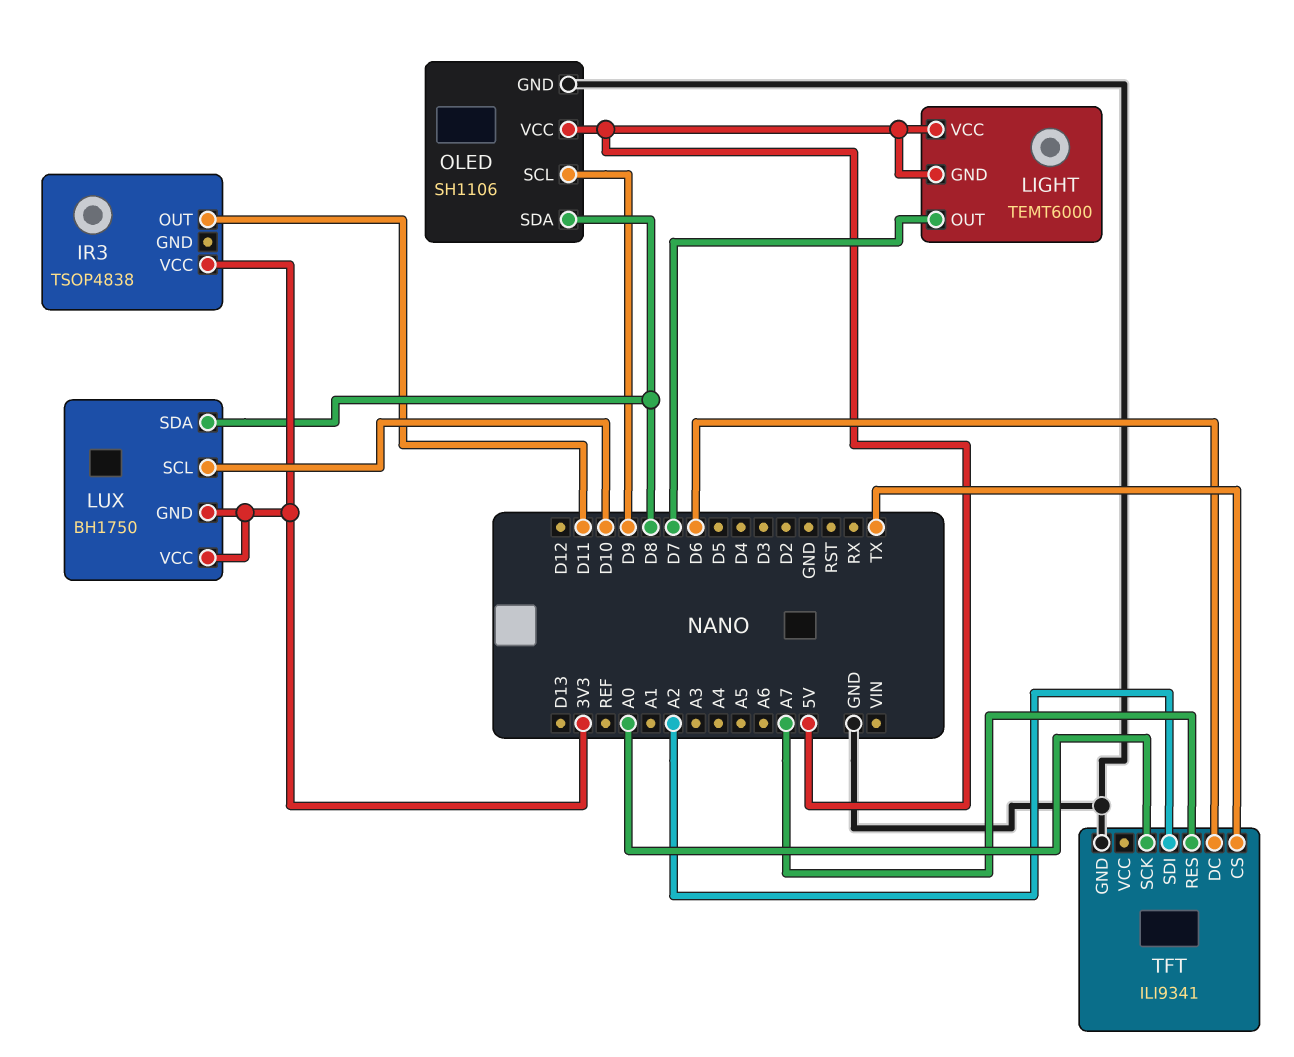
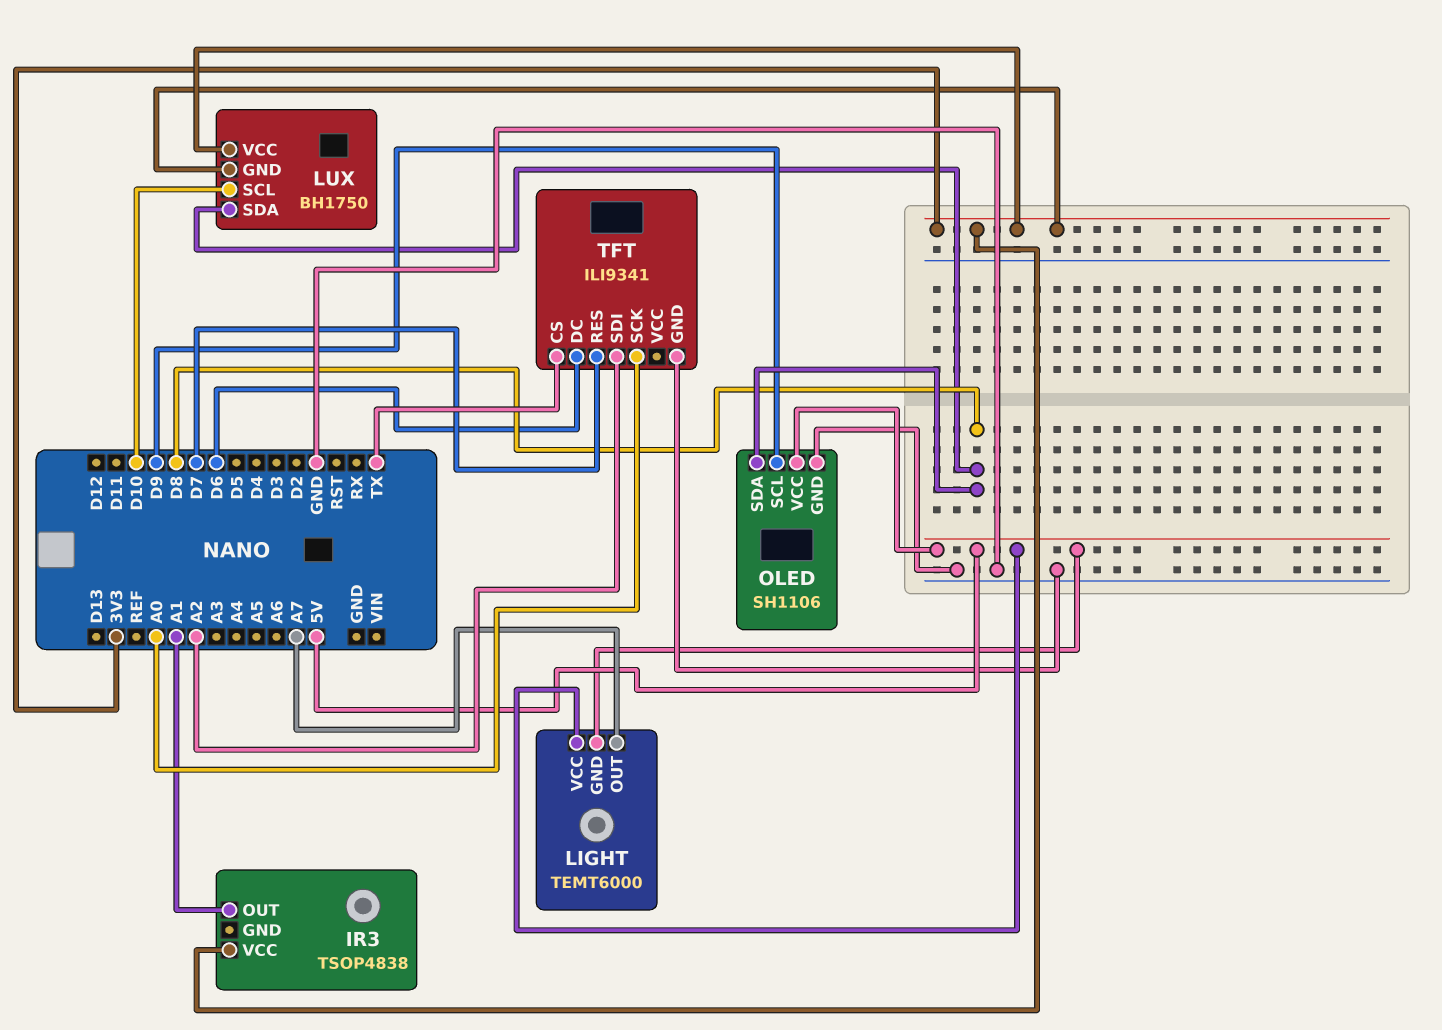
IR3 pin OUT: D11 -> A1
LIGHT pin OUT: D7 -> A7
TFT pin RES: A7 -> D7

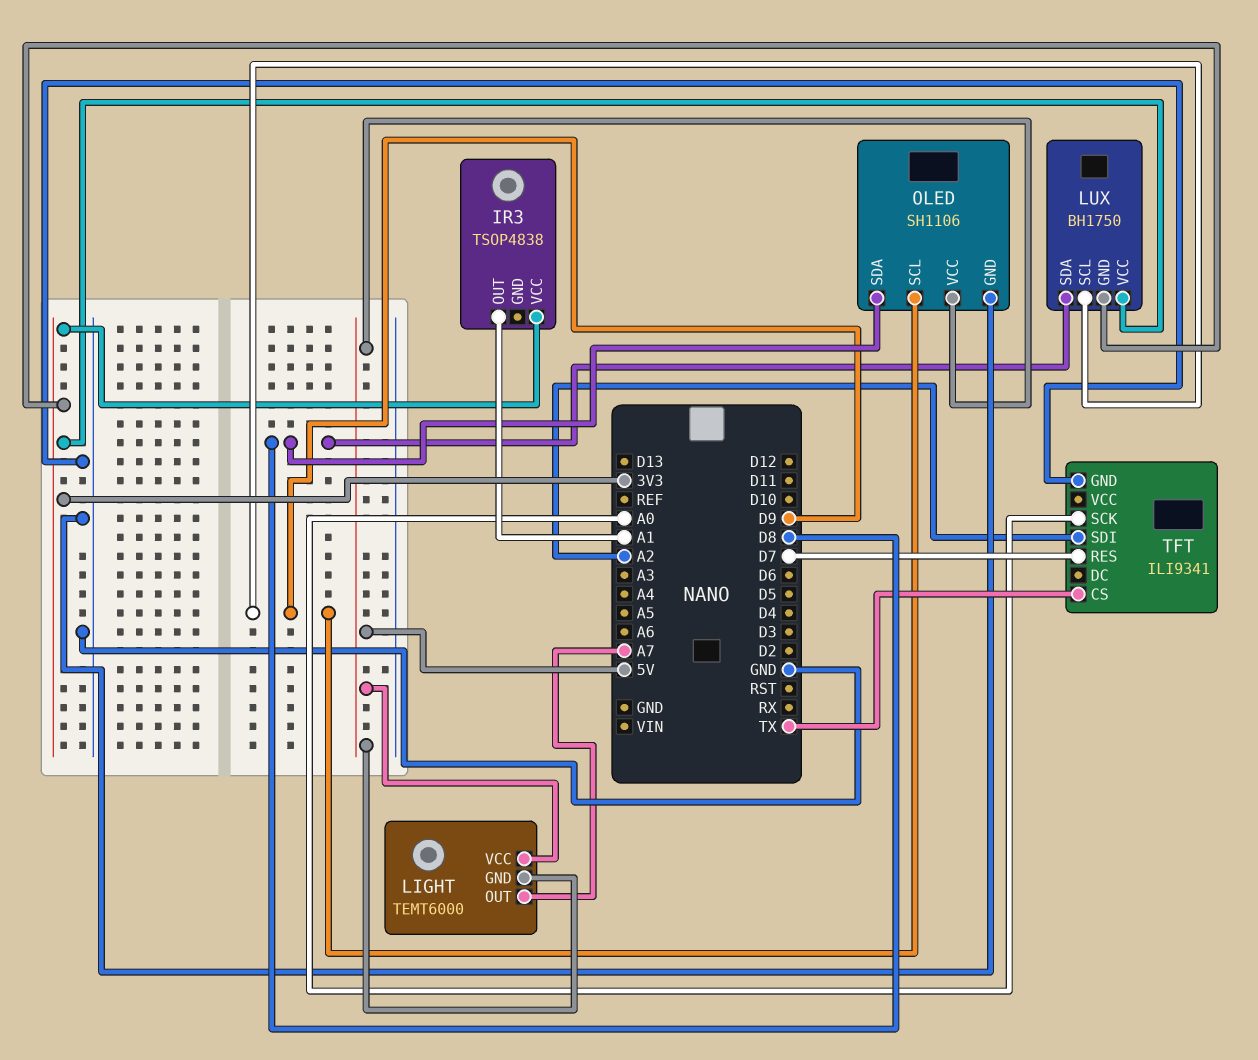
LUX pin SCL: D10 -> D9
TFT pin DC: D6 -> none

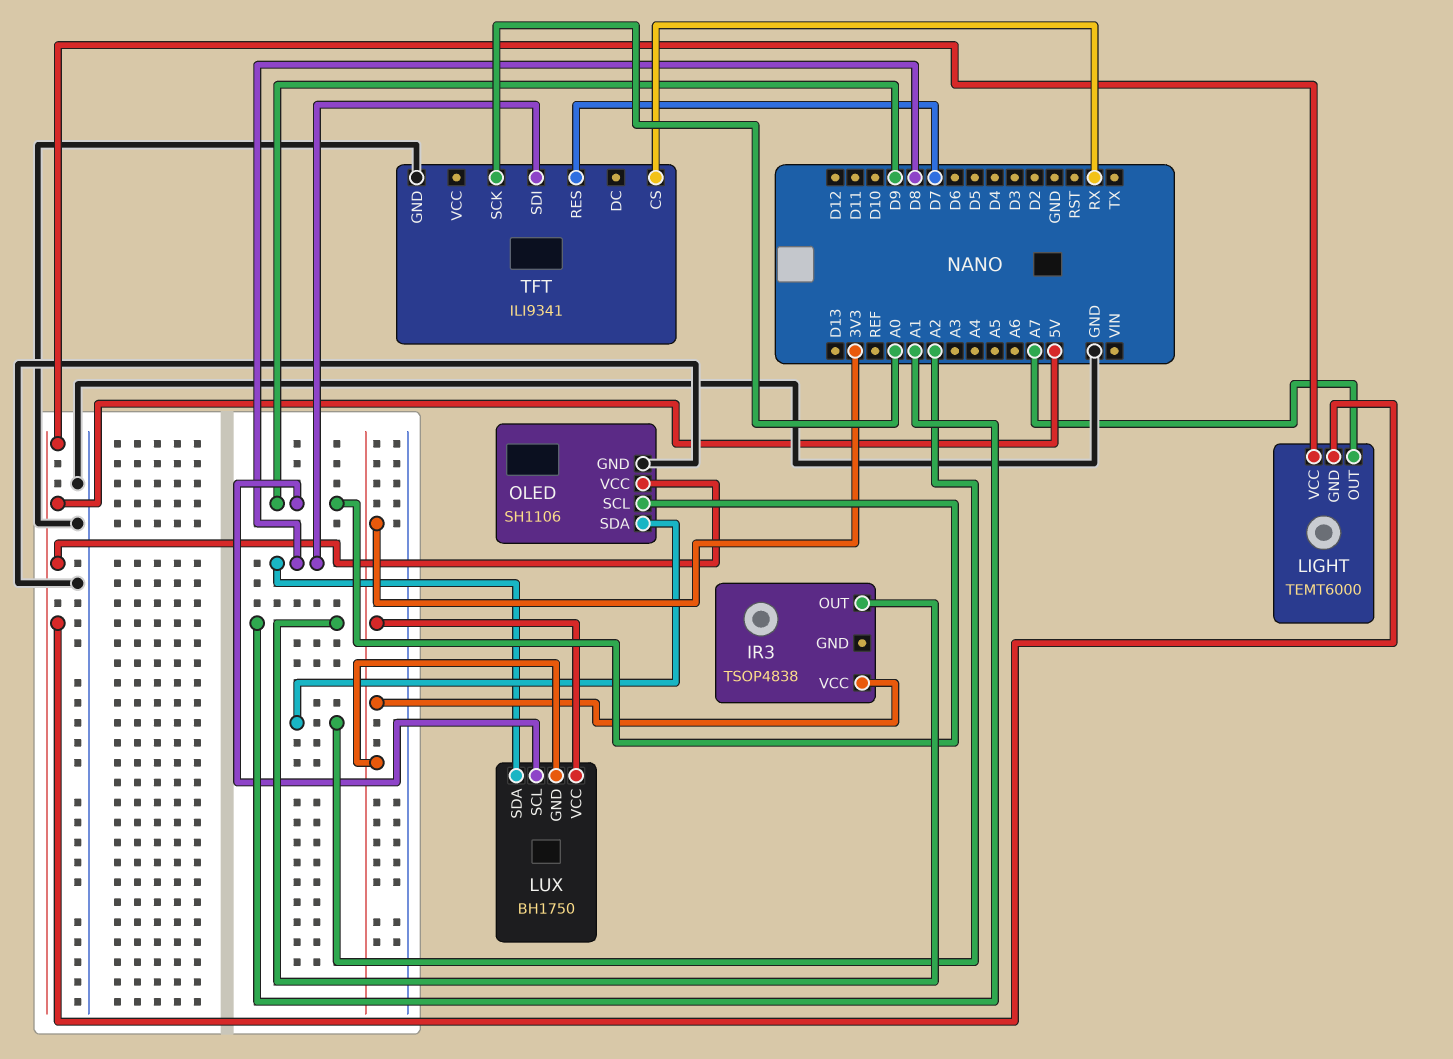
OLED pin SDA: D8 -> A2
TFT pin CS: TX -> RX
TFT pin SDI: A2 -> D8

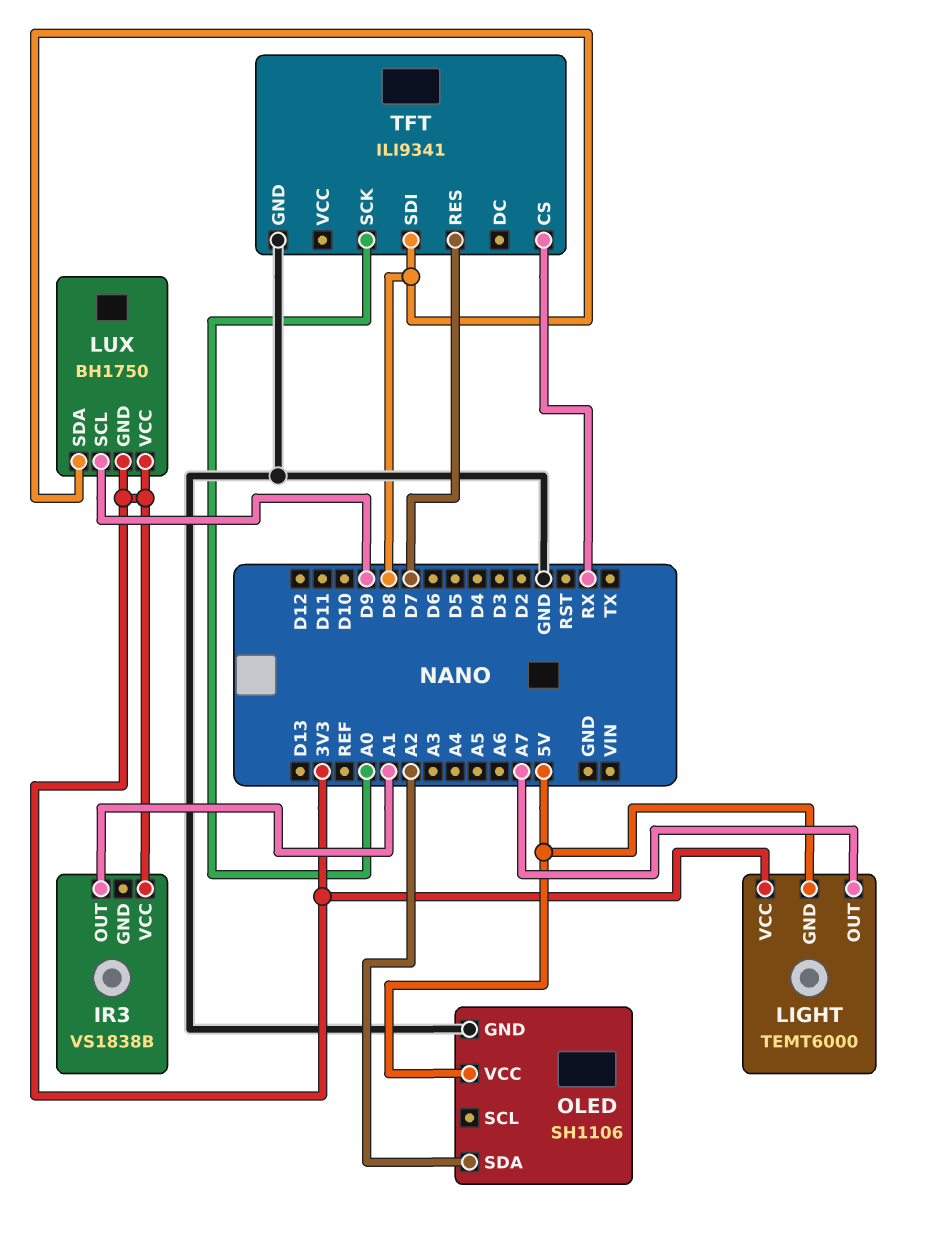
IR3: TSOP4838 -> VS1838B
LIGHT pin VCC: 5V -> 3V3
OLED pin SCL: D9 -> none

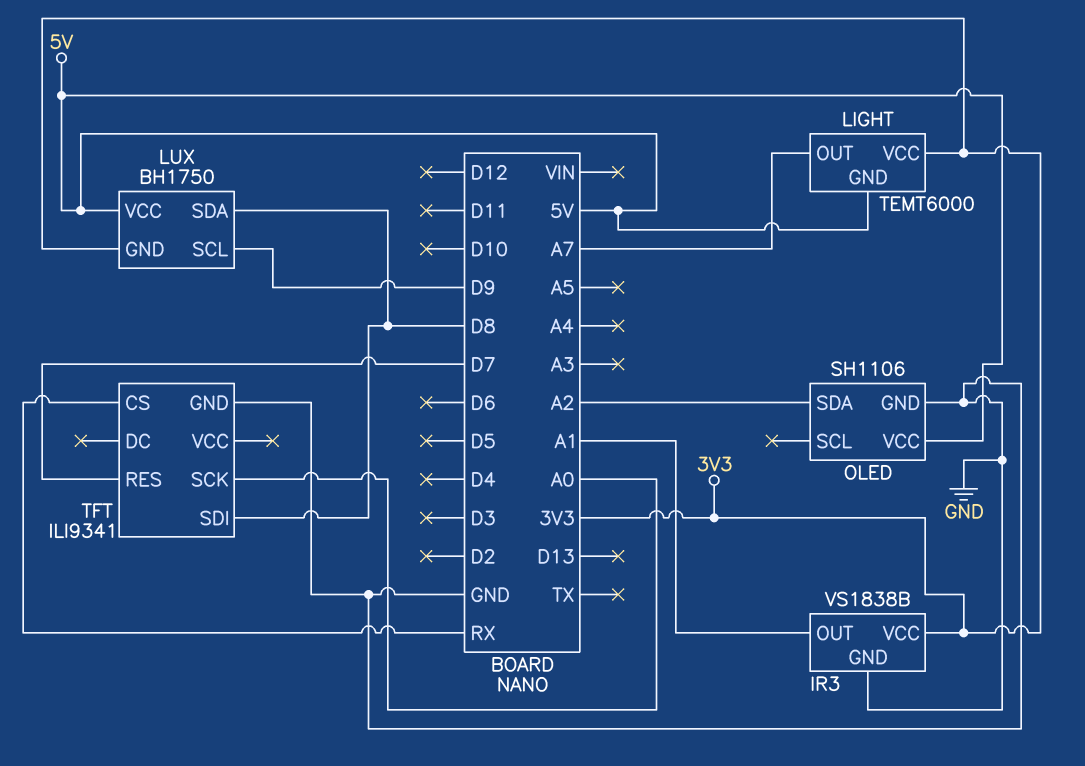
IR3 pin GND: none -> GND
LUX pin VCC: 3V3 -> 5V

